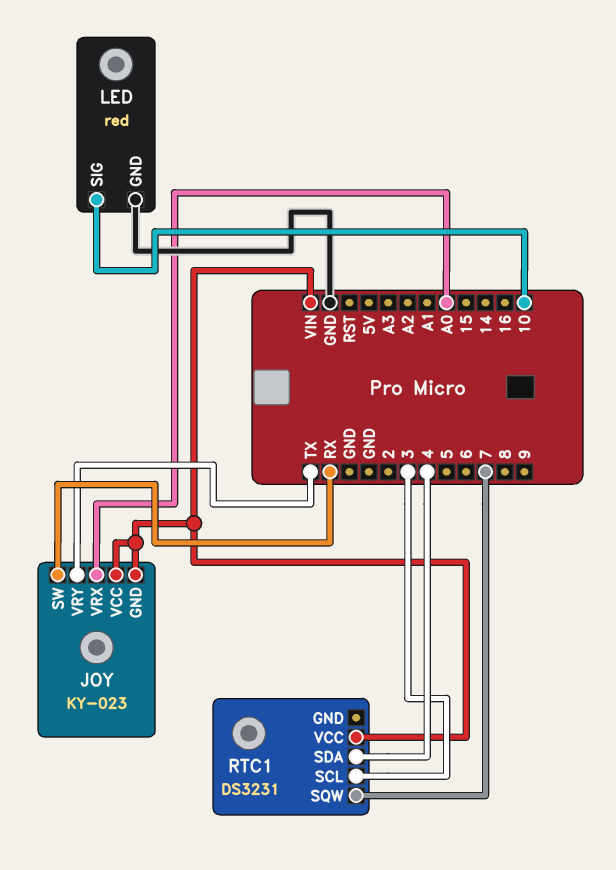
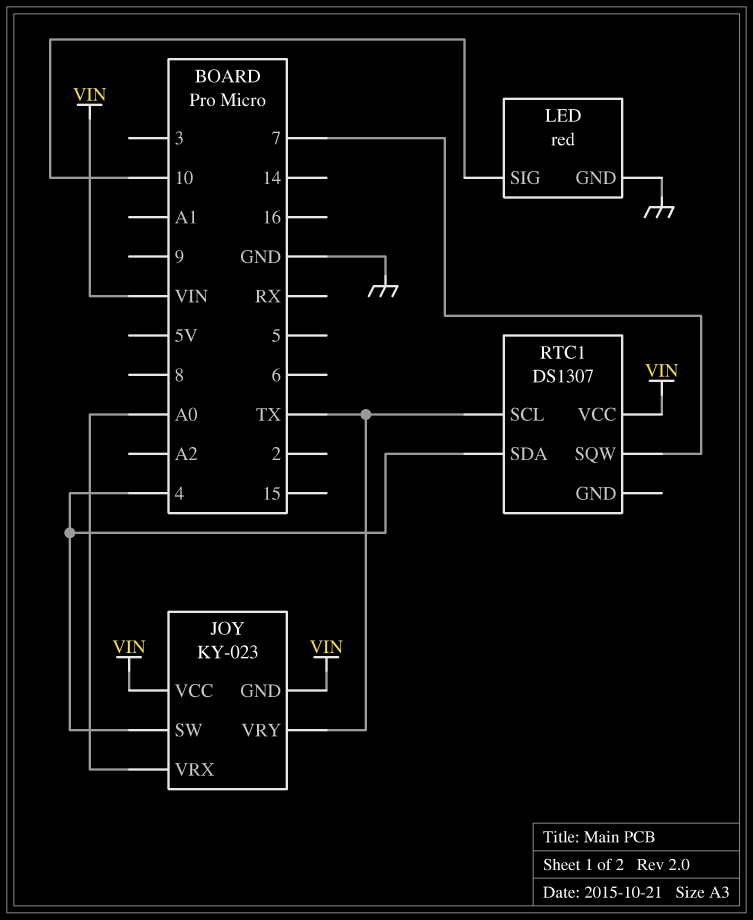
JOY pin SW: RX -> 4
RTC1: DS3231 -> DS1307
RTC1 pin SCL: 3 -> TX

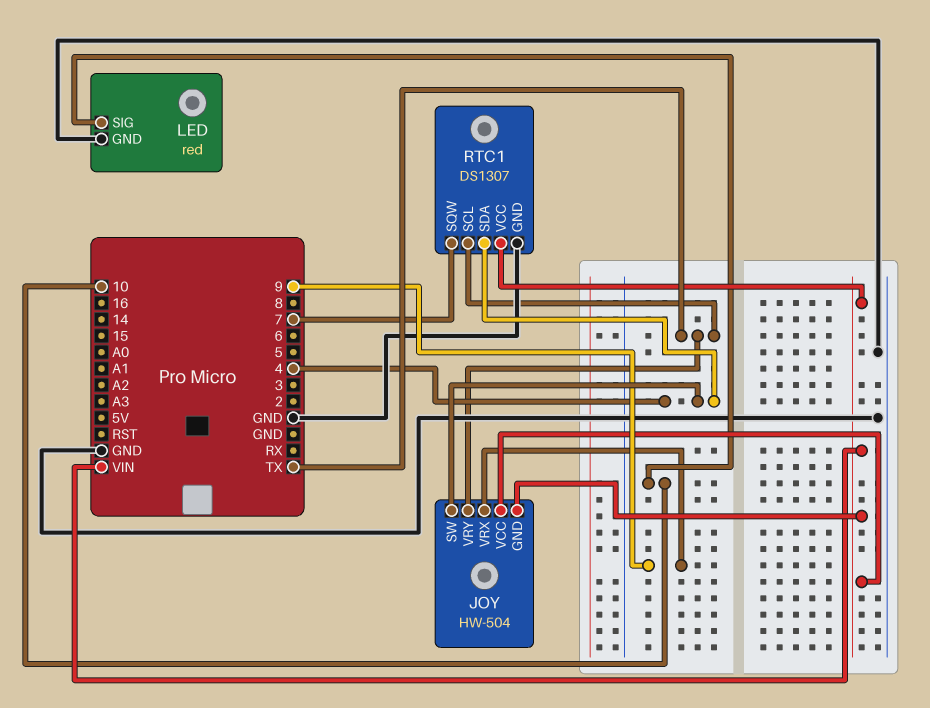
JOY: KY-023 -> HW-504
JOY pin VRX: A0 -> 9
RTC1 pin GND: none -> GND

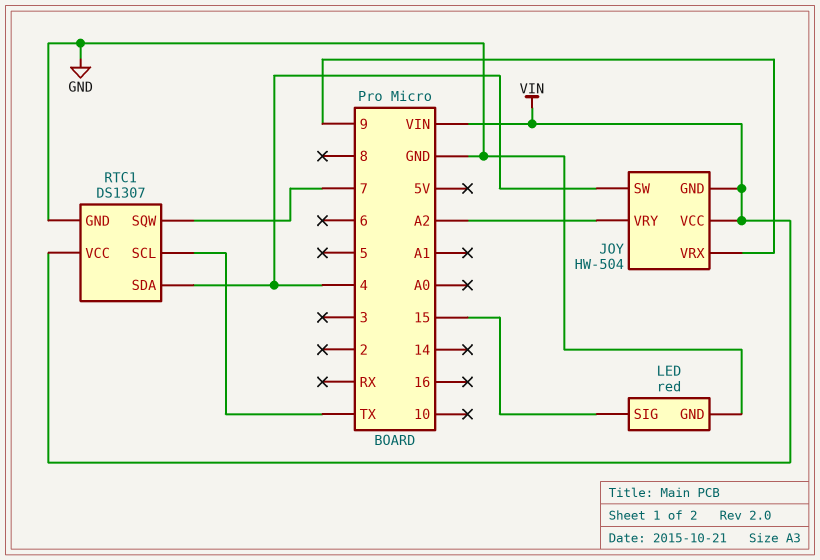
JOY pin VRY: TX -> A2
LED pin SIG: 10 -> 15

